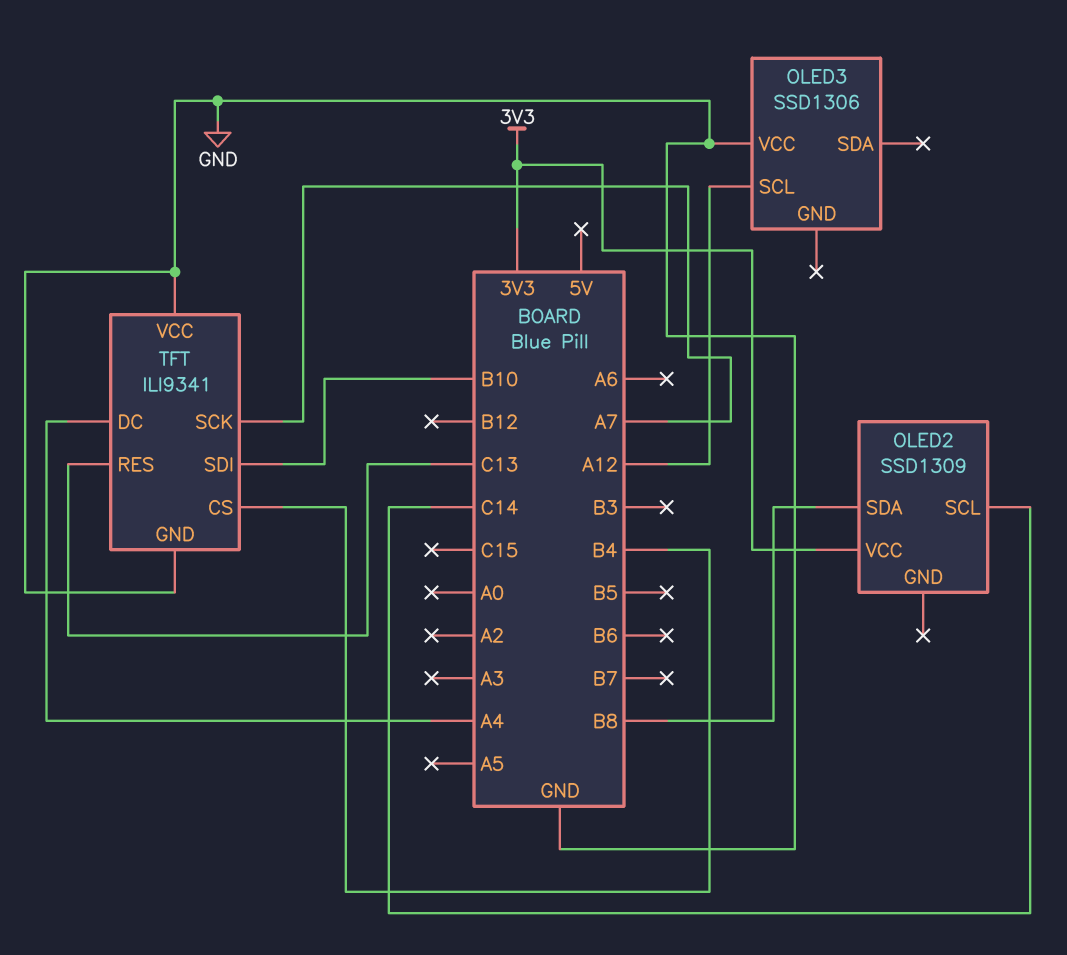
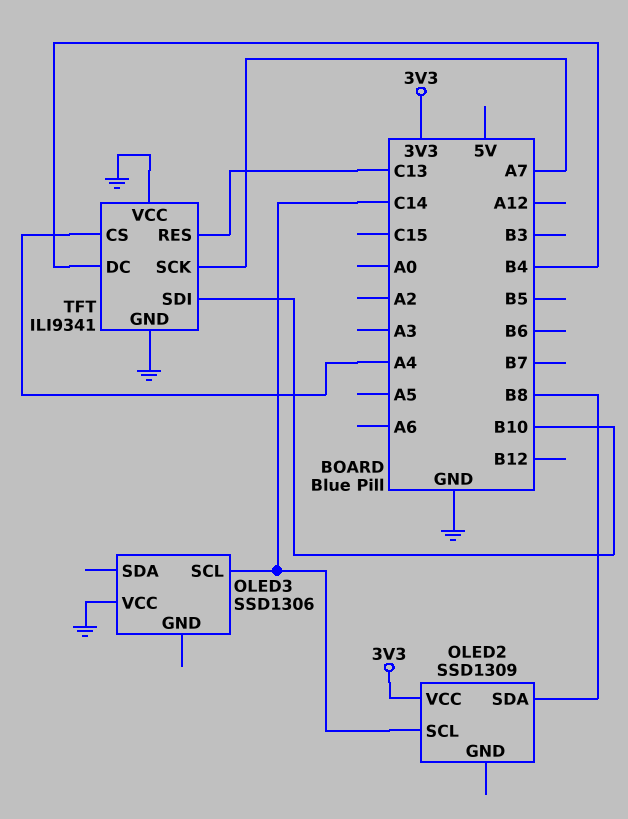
OLED3 pin SCL: A12 -> C14
TFT pin CS: B4 -> A4
TFT pin DC: A4 -> B4

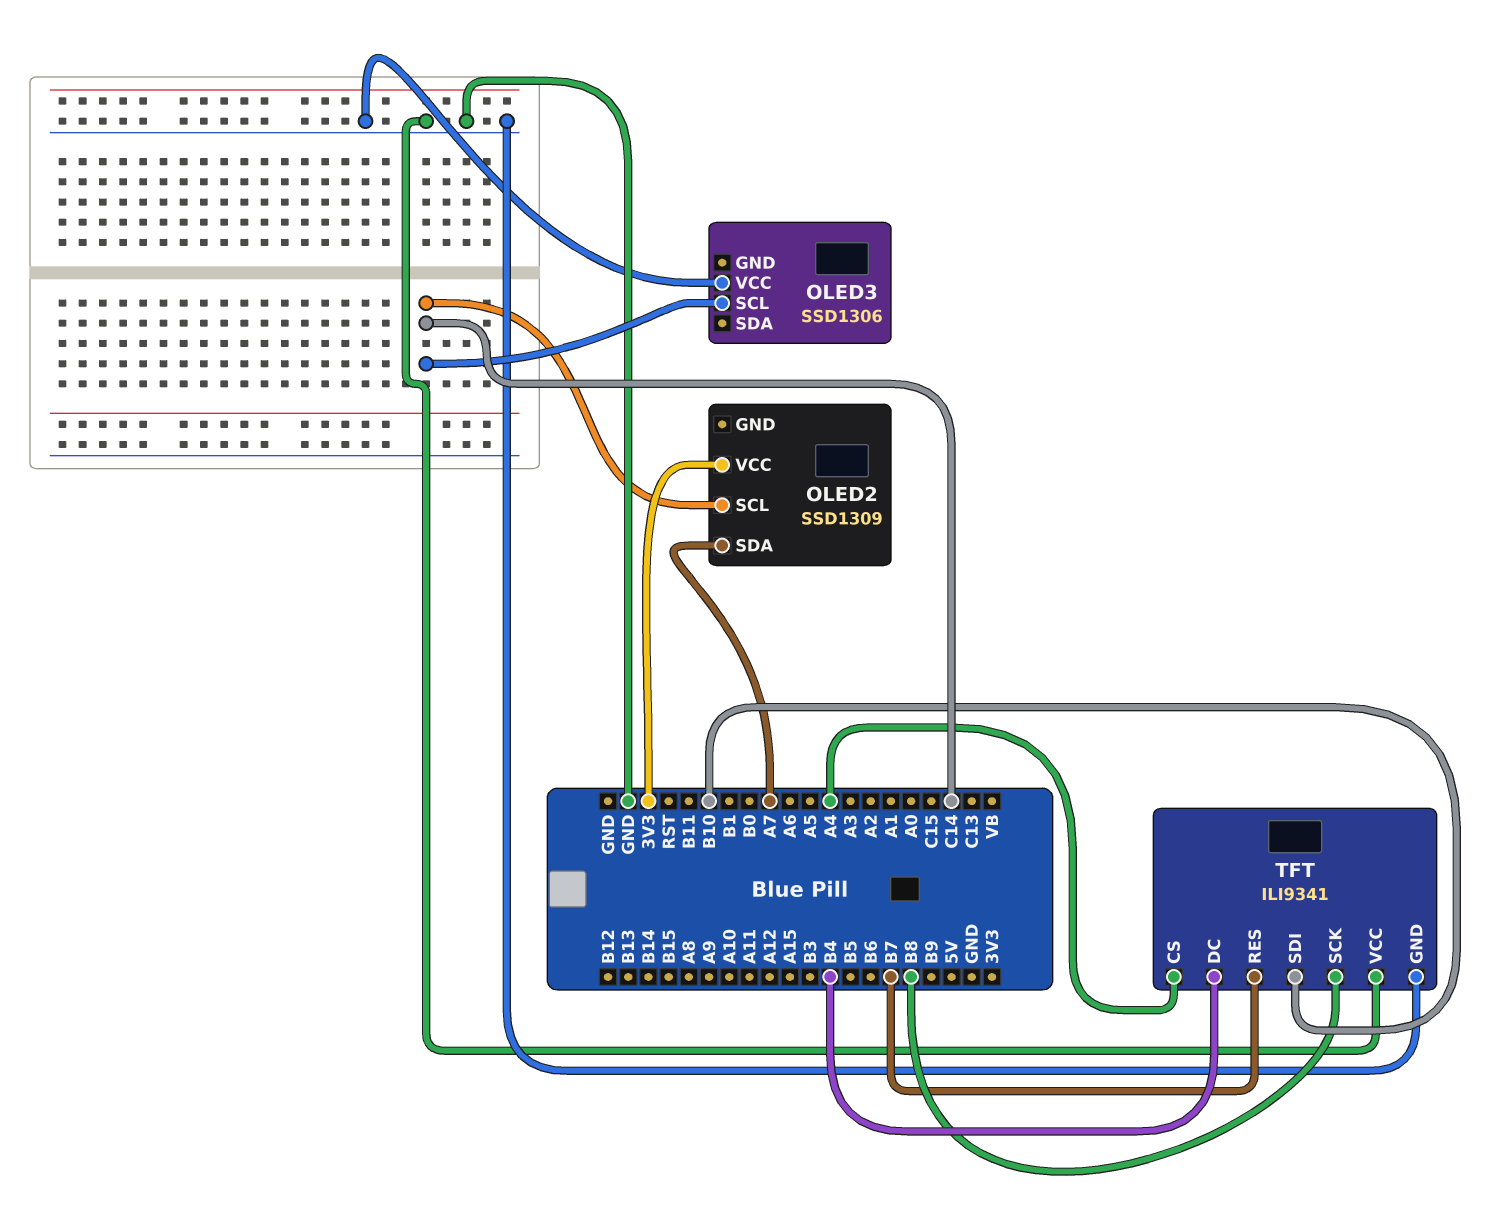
OLED2 pin SDA: B8 -> A7
TFT pin RES: C13 -> B7
TFT pin SCK: A7 -> B8

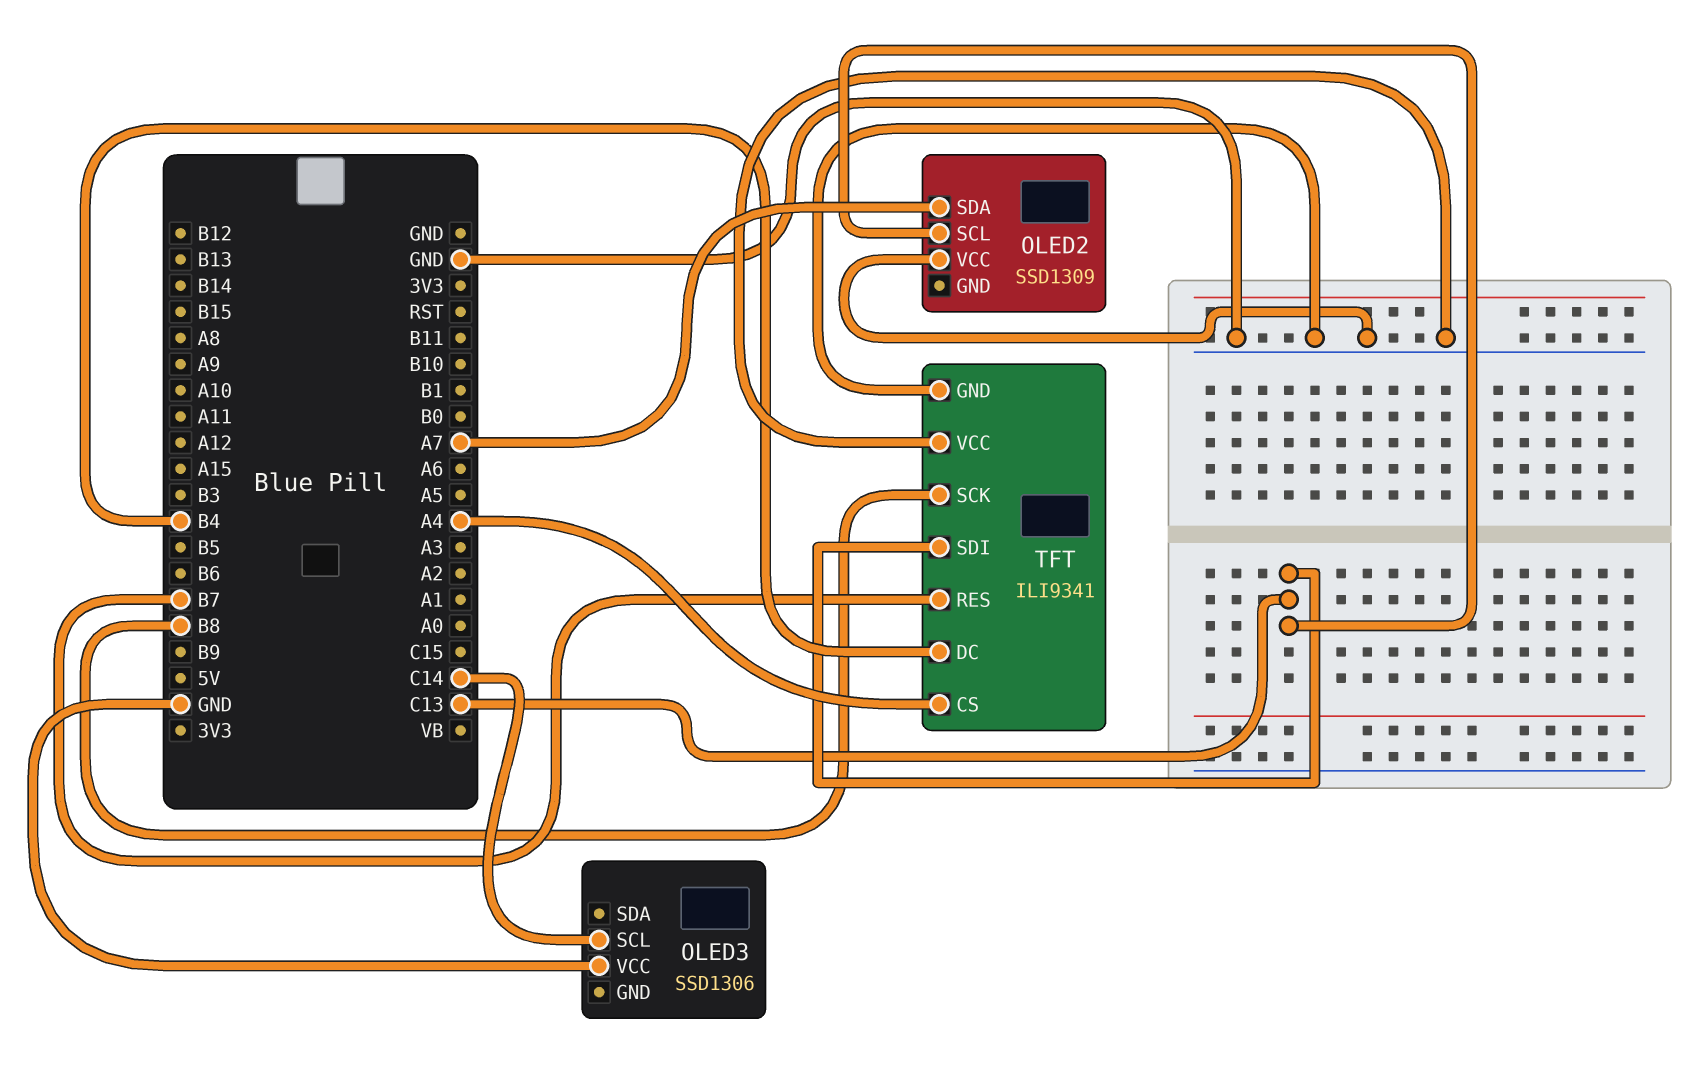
OLED2 pin SCL: C14 -> C13
OLED2 pin VCC: 3V3 -> GND
TFT pin SDI: B10 -> C13

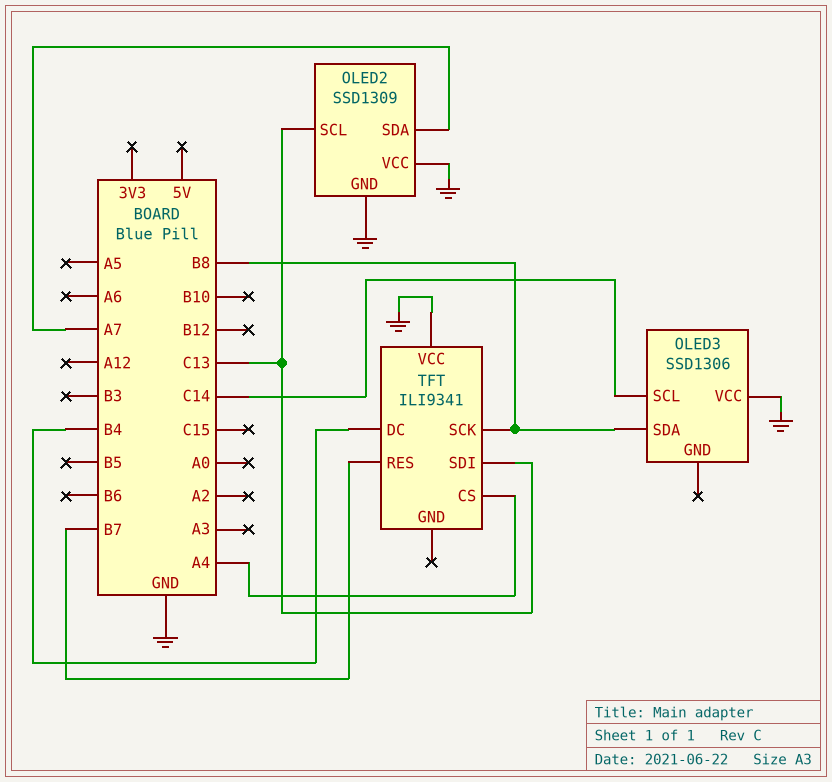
OLED2 pin GND: none -> GND
OLED3 pin SDA: none -> B8
TFT pin GND: GND -> none

